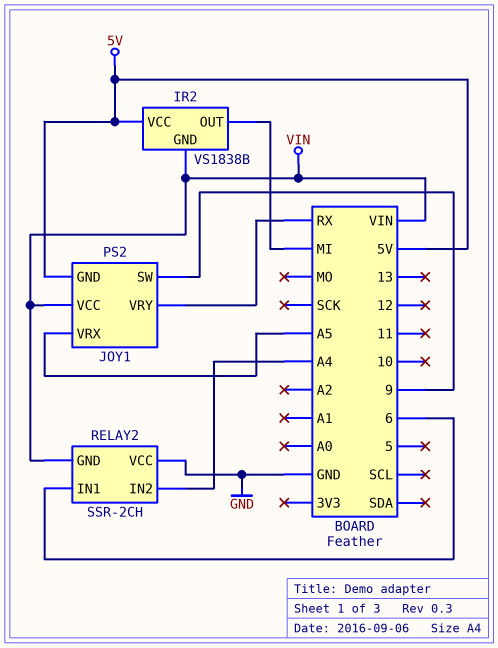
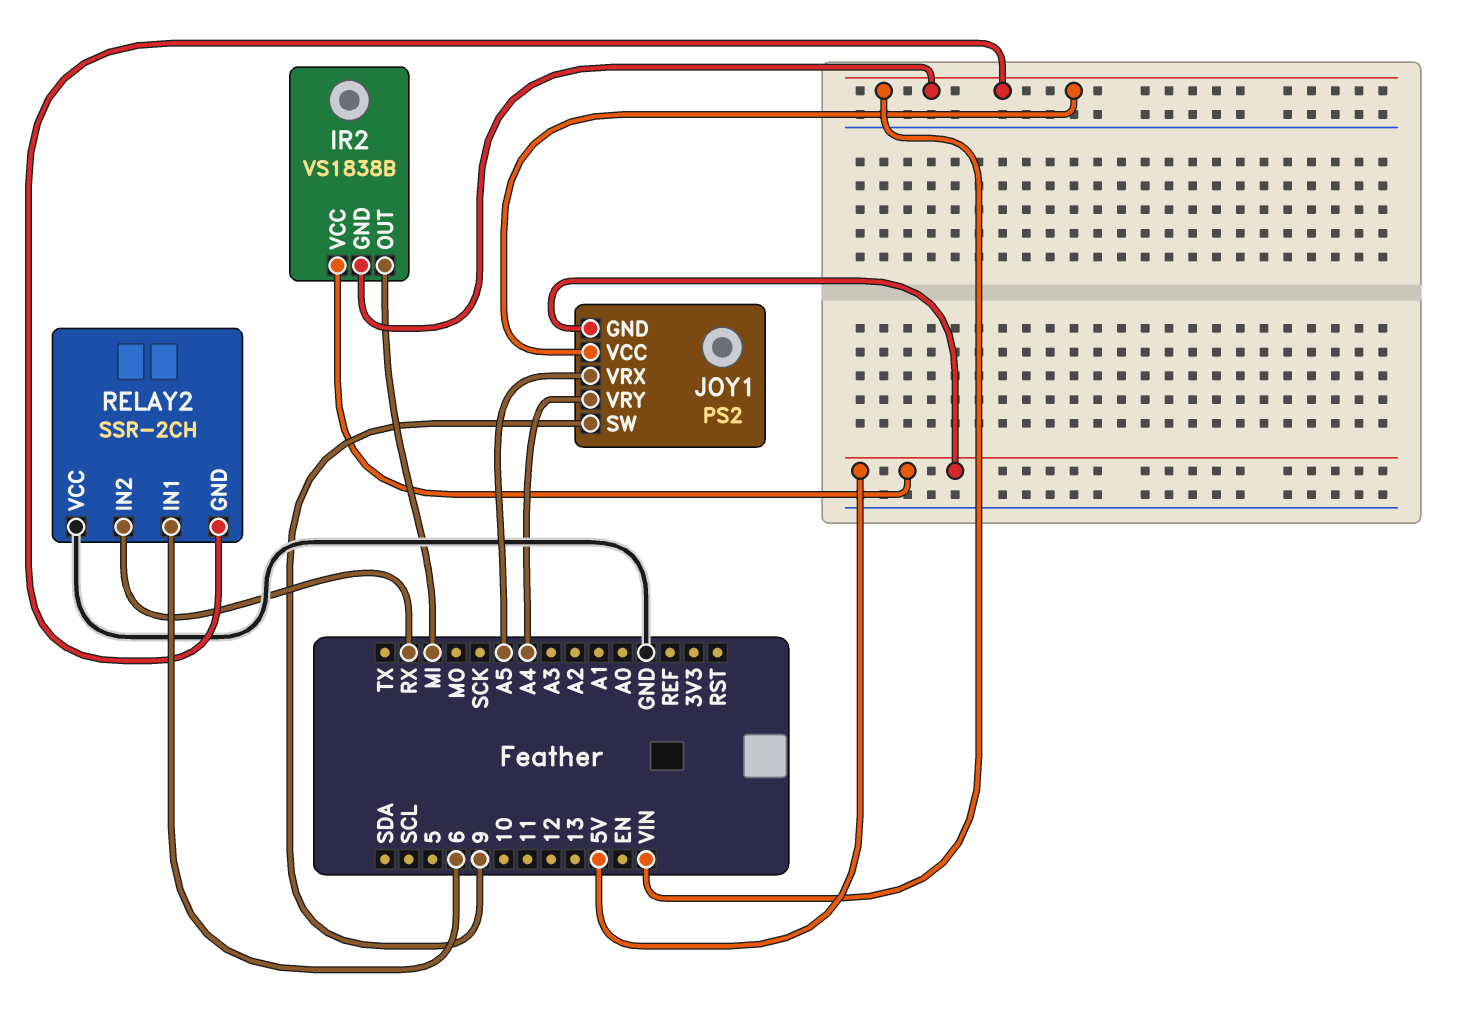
JOY1 pin VRY: RX -> A4
RELAY2 pin IN2: A4 -> RX

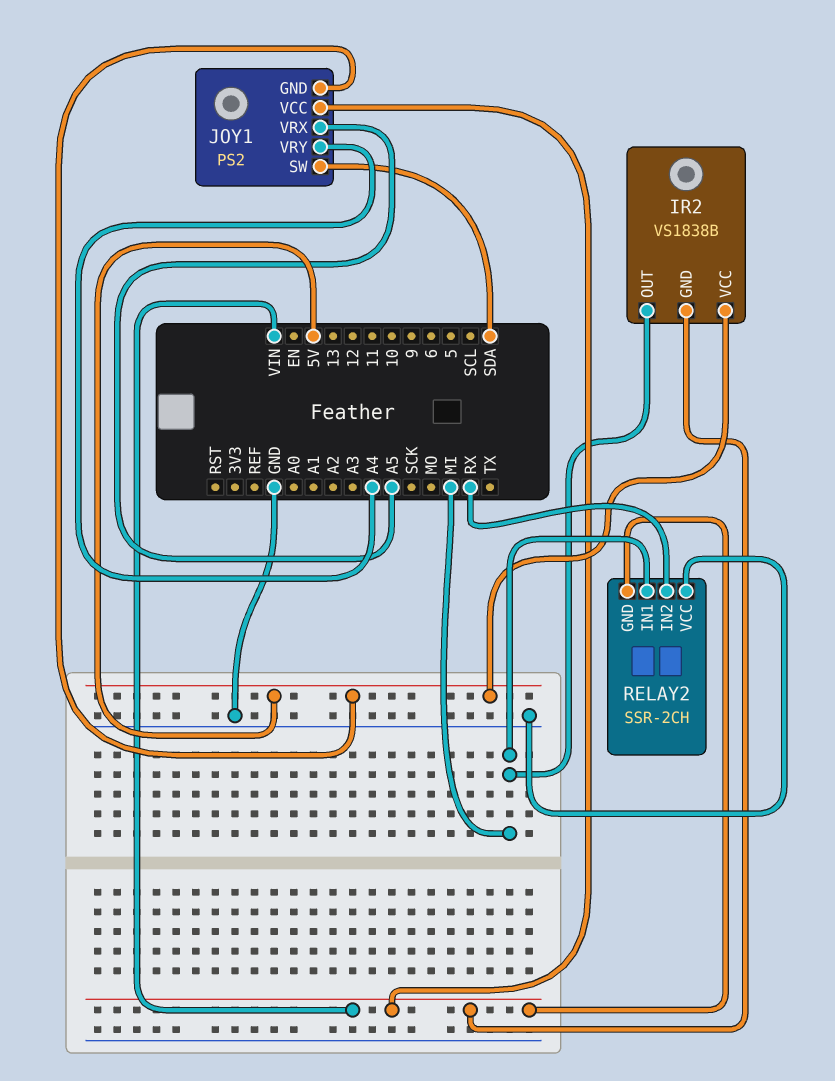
JOY1 pin SW: 9 -> SDA
RELAY2 pin IN1: 6 -> MI

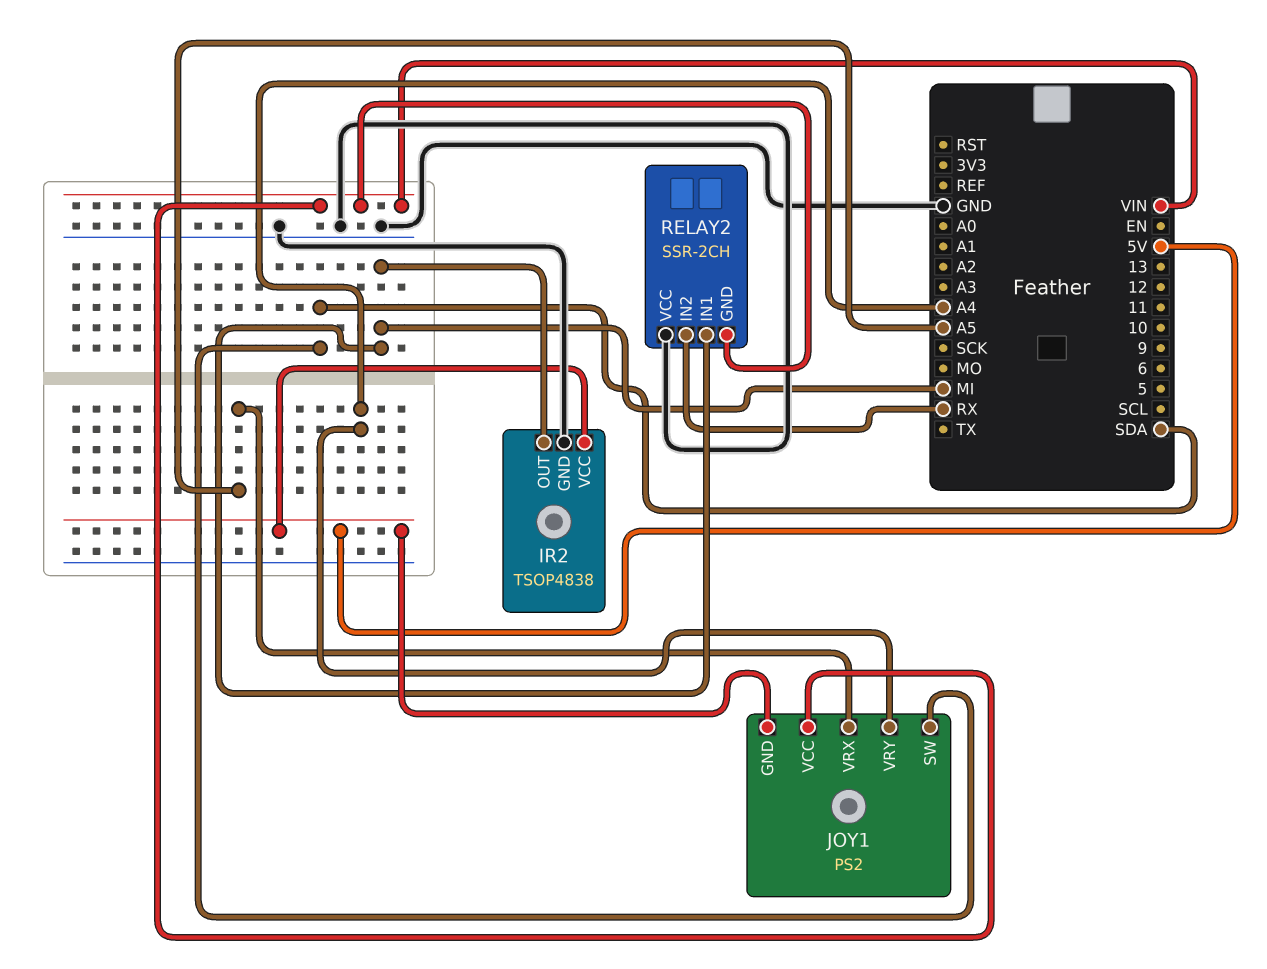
IR2: VS1838B -> TSOP4838
IR2 pin GND: VIN -> GND

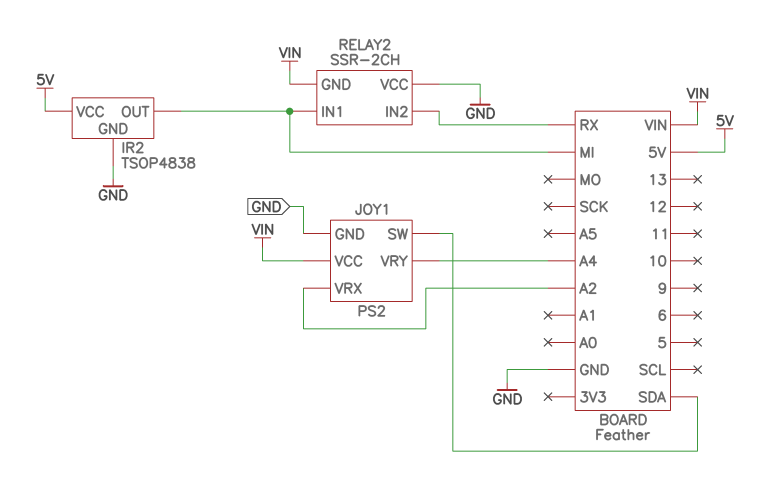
JOY1 pin GND: 5V -> GND
JOY1 pin VRX: A5 -> A2

